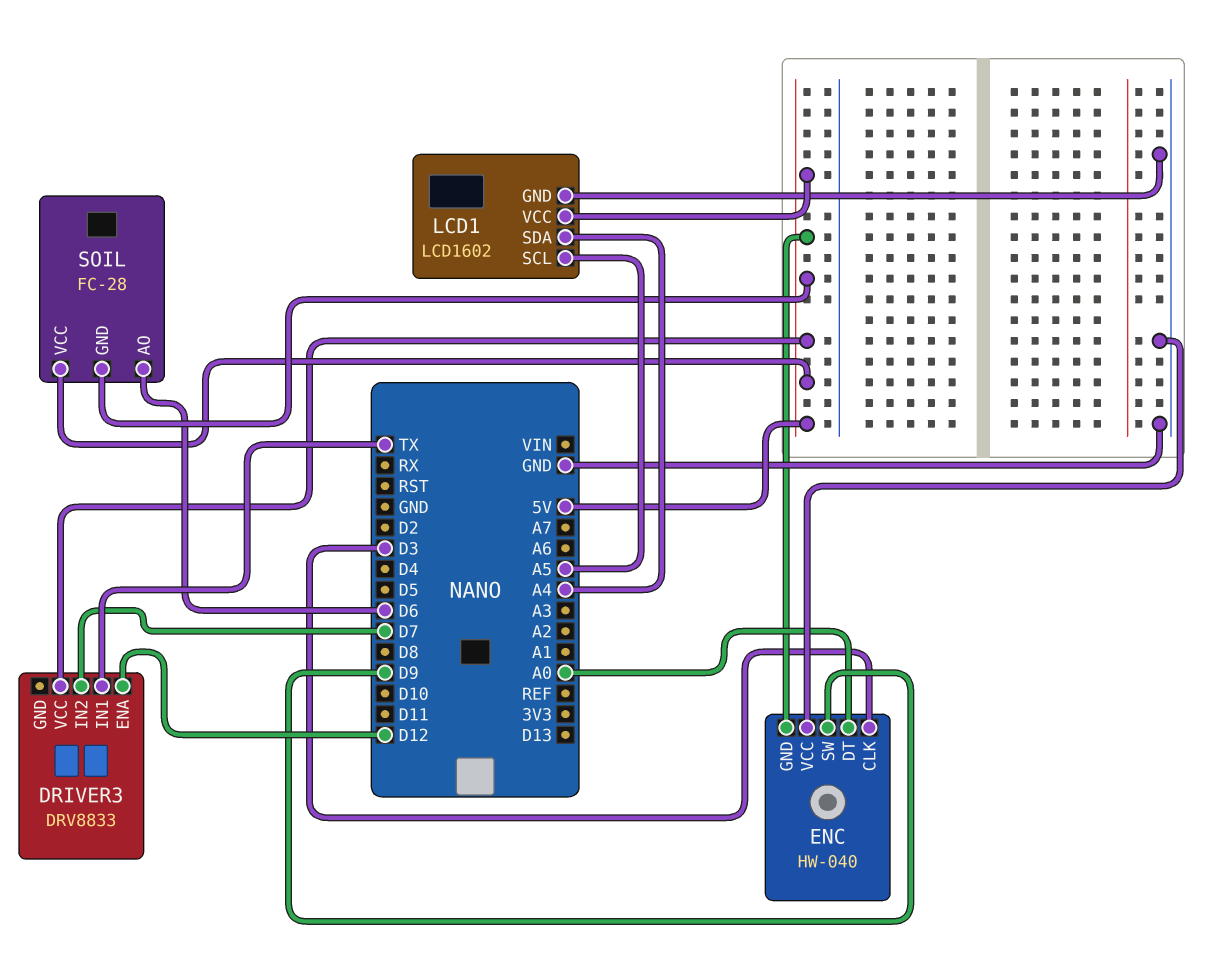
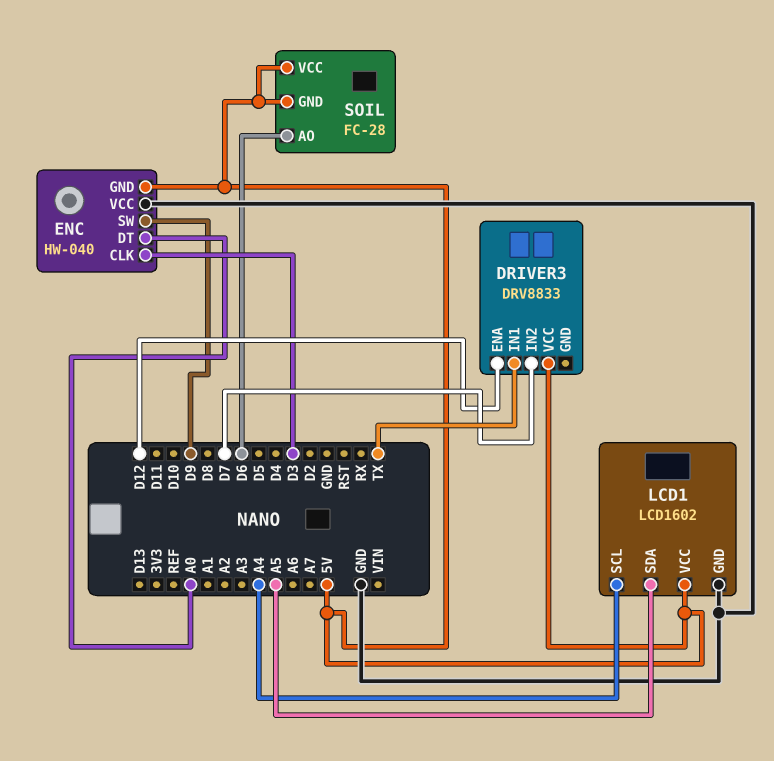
LCD1 pin SCL: A5 -> A4
LCD1 pin SDA: A4 -> A5

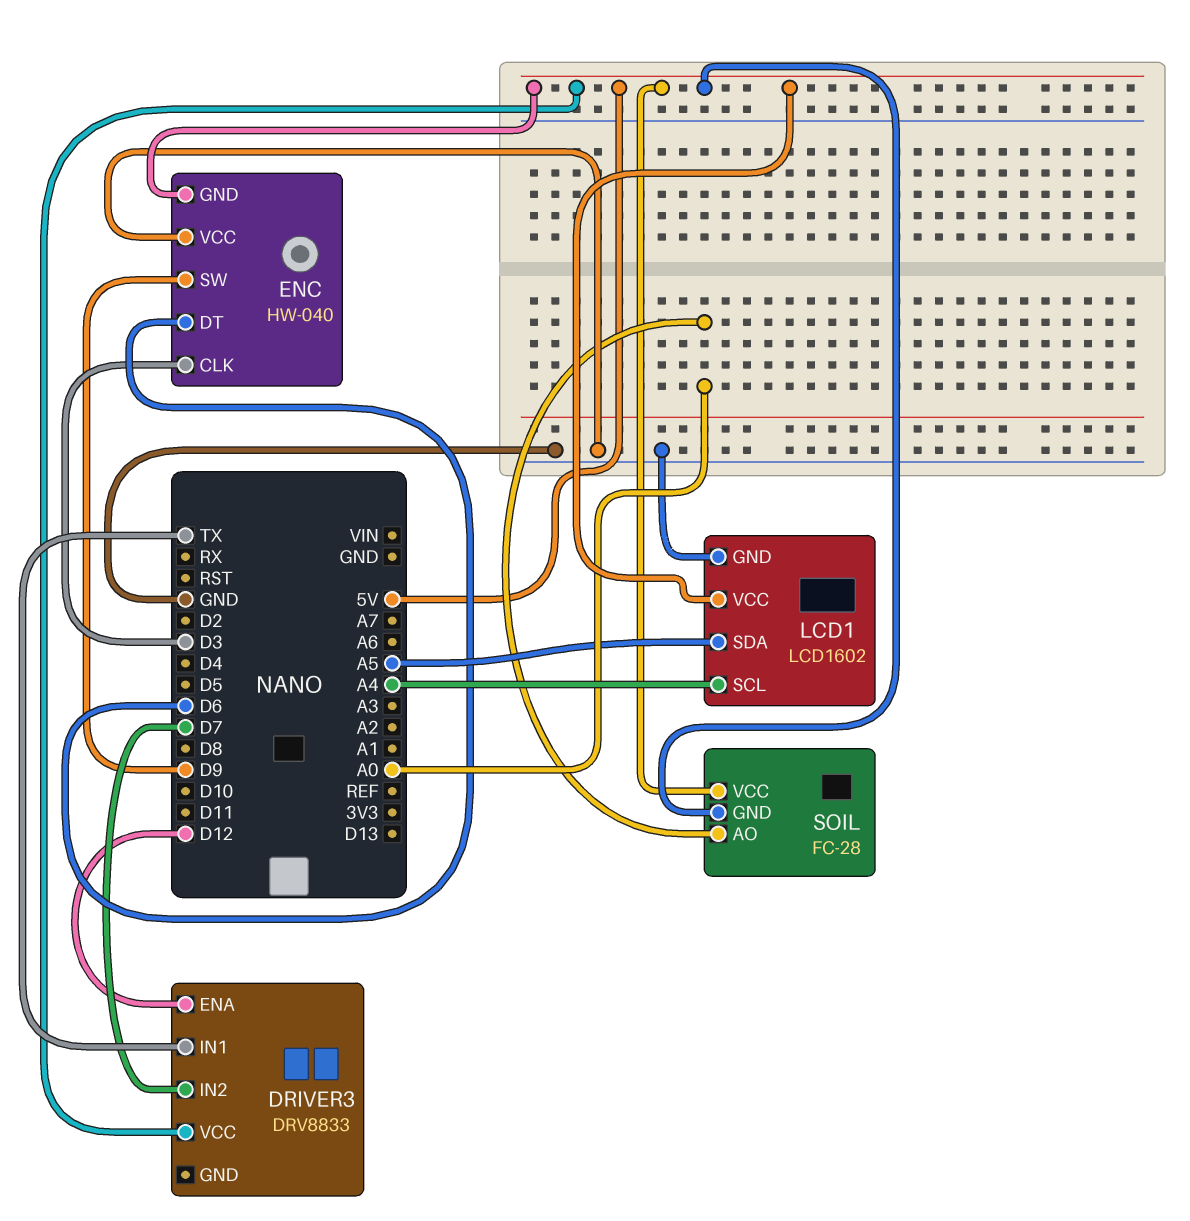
ENC pin DT: A0 -> D6
SOIL pin AO: D6 -> A0

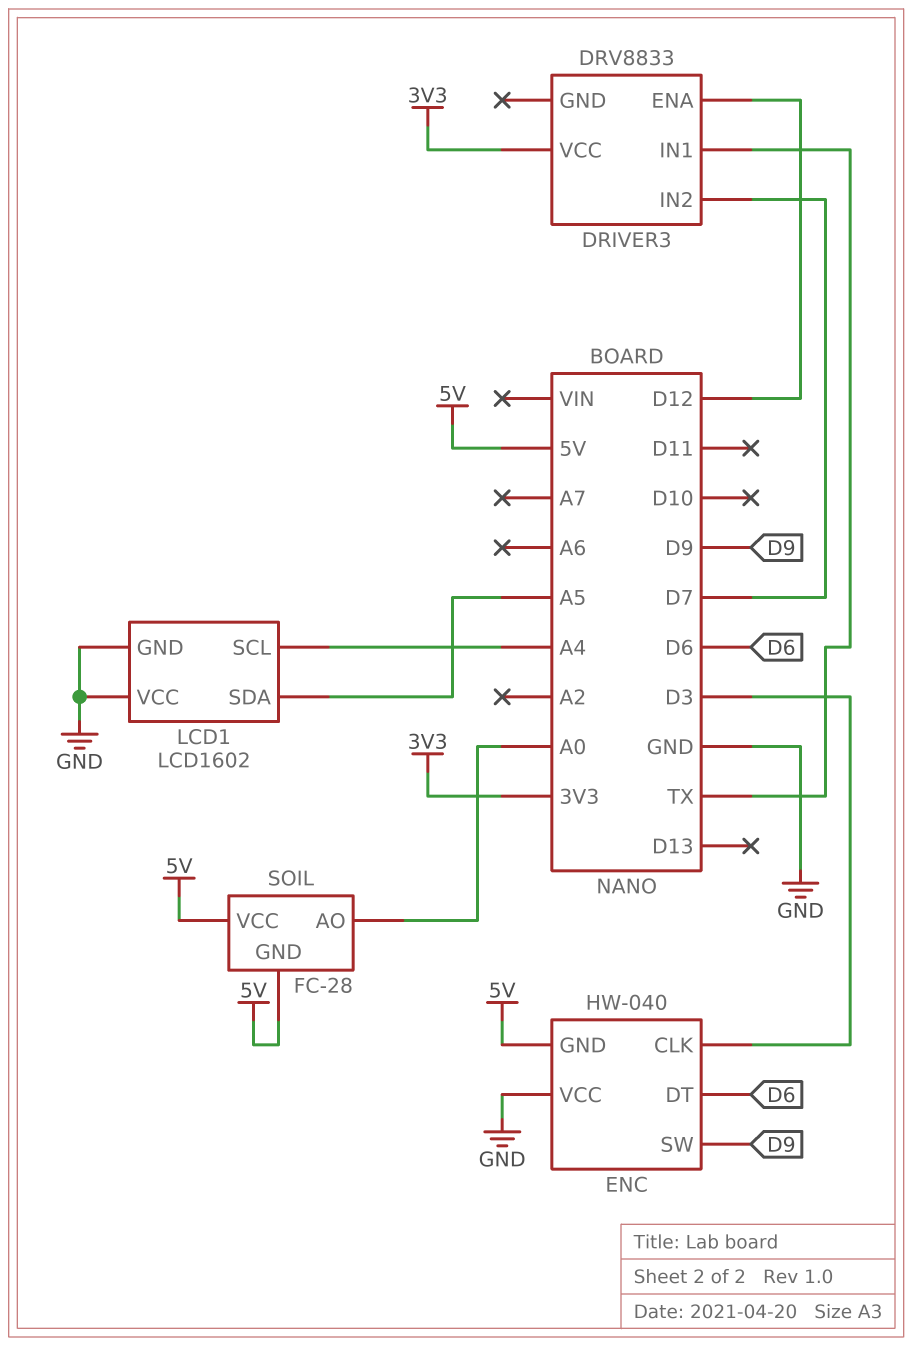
DRIVER3 pin VCC: 5V -> 3V3
LCD1 pin VCC: 5V -> GND

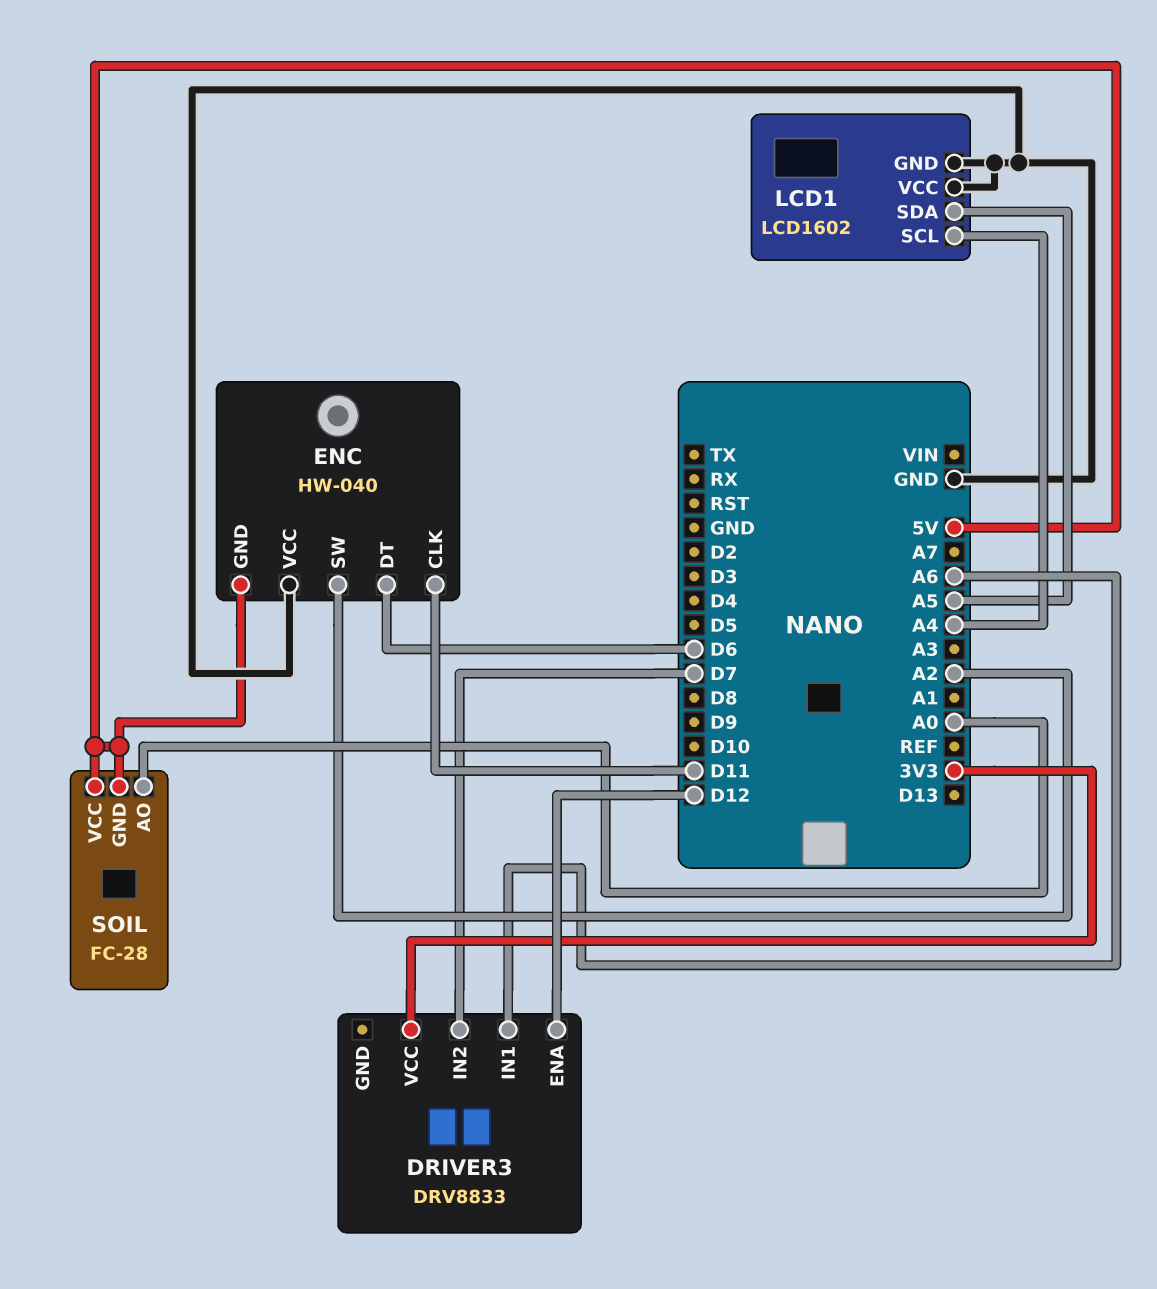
DRIVER3 pin IN1: TX -> A6
ENC pin CLK: D3 -> D11
ENC pin SW: D9 -> A2

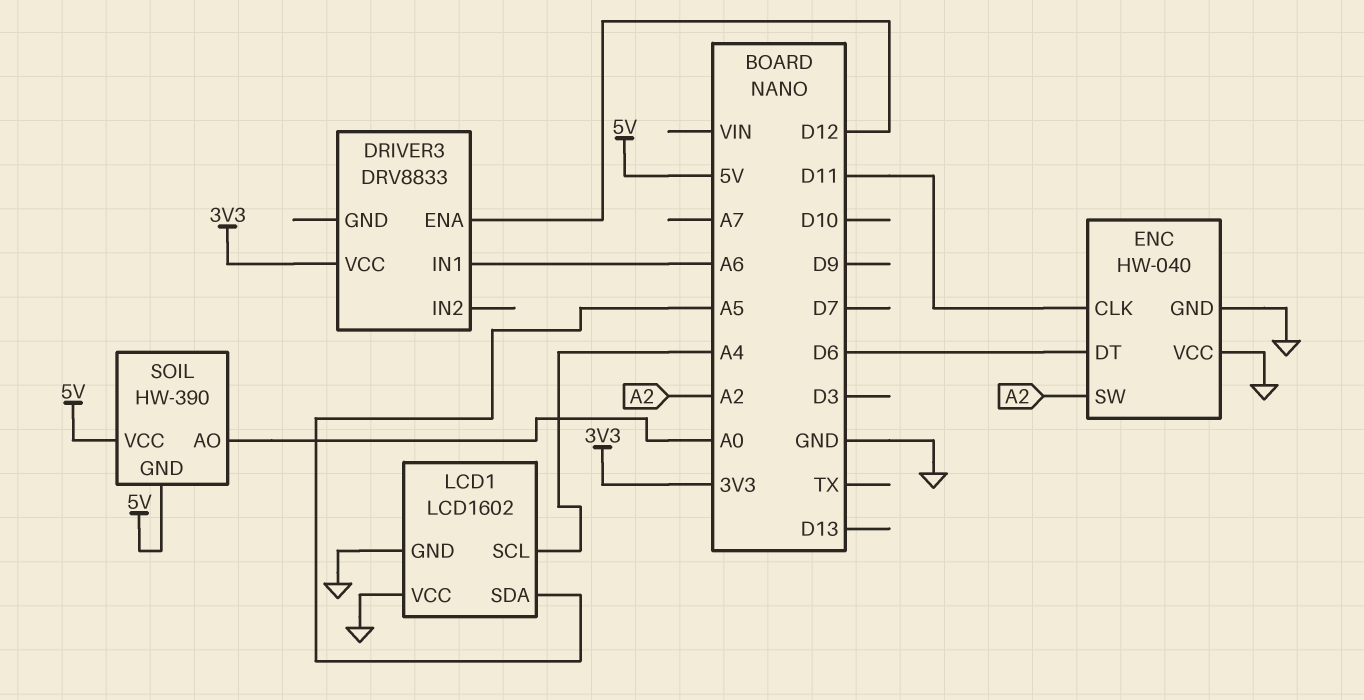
DRIVER3 pin IN2: D7 -> none
ENC pin GND: 5V -> GND
SOIL: FC-28 -> HW-390

